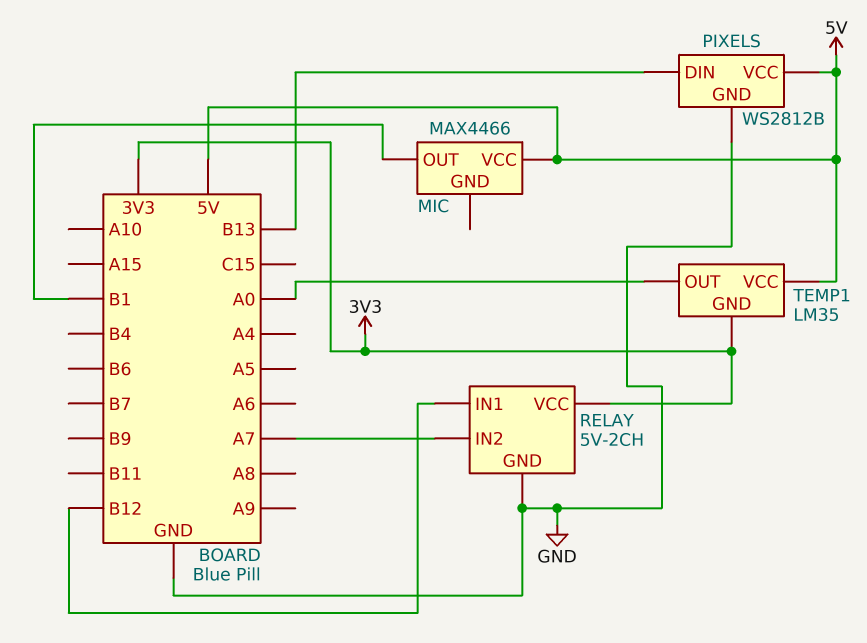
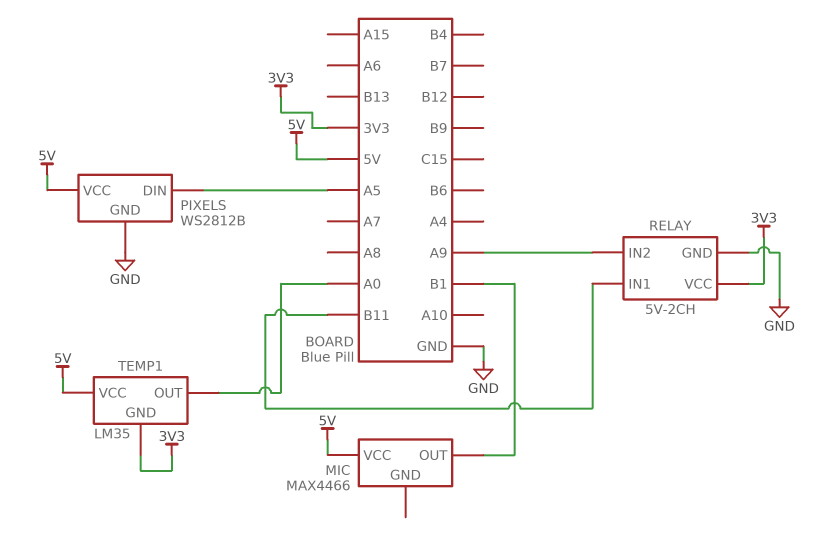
PIXELS pin DIN: B13 -> A5
RELAY pin IN1: B12 -> B11
RELAY pin IN2: A7 -> A9

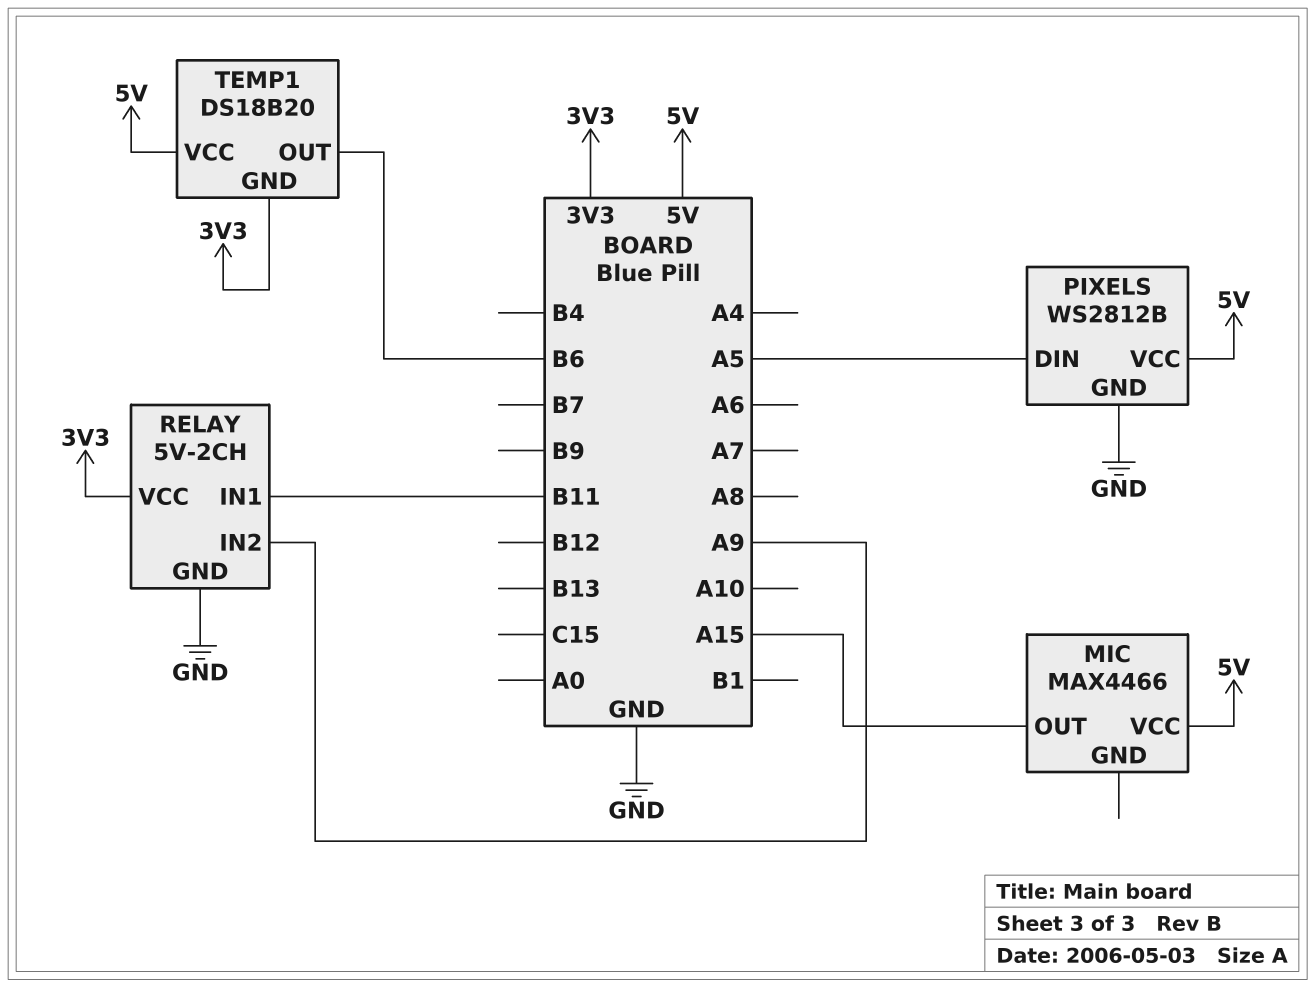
MIC pin OUT: B1 -> A15
TEMP1: LM35 -> DS18B20
TEMP1 pin OUT: A0 -> B6

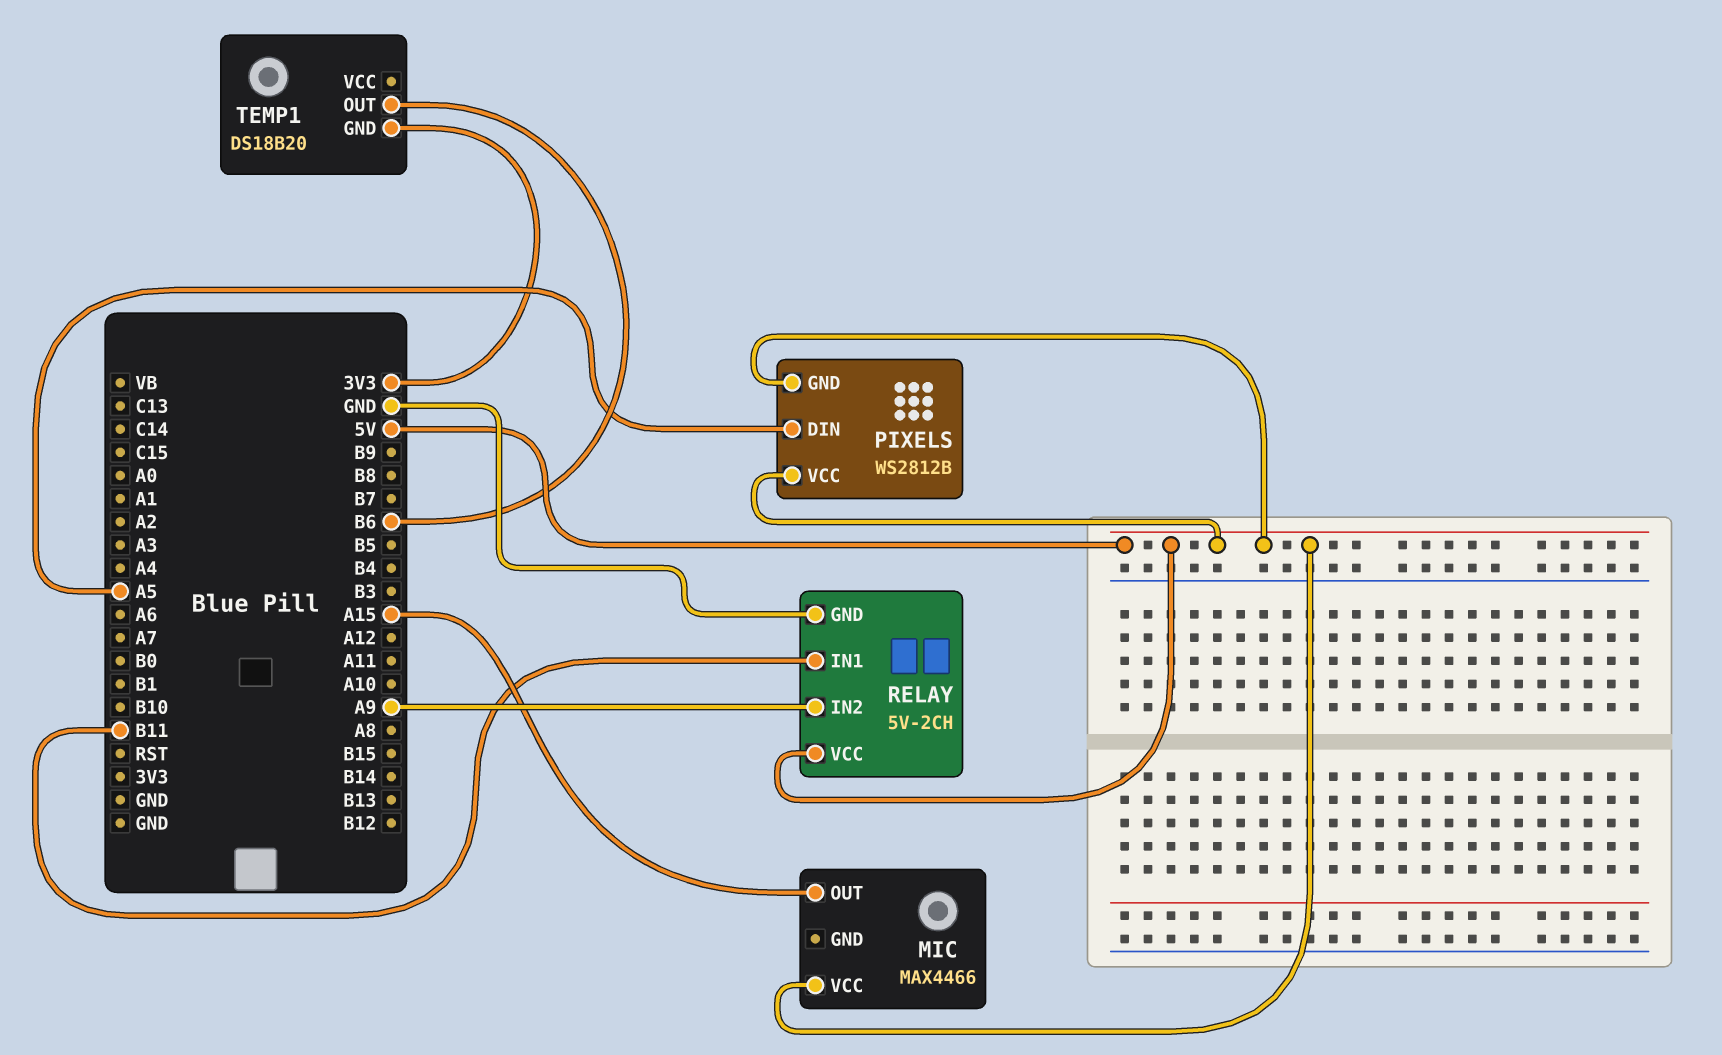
PIXELS pin GND: GND -> 5V
RELAY pin VCC: 3V3 -> 5V
TEMP1 pin VCC: 5V -> none

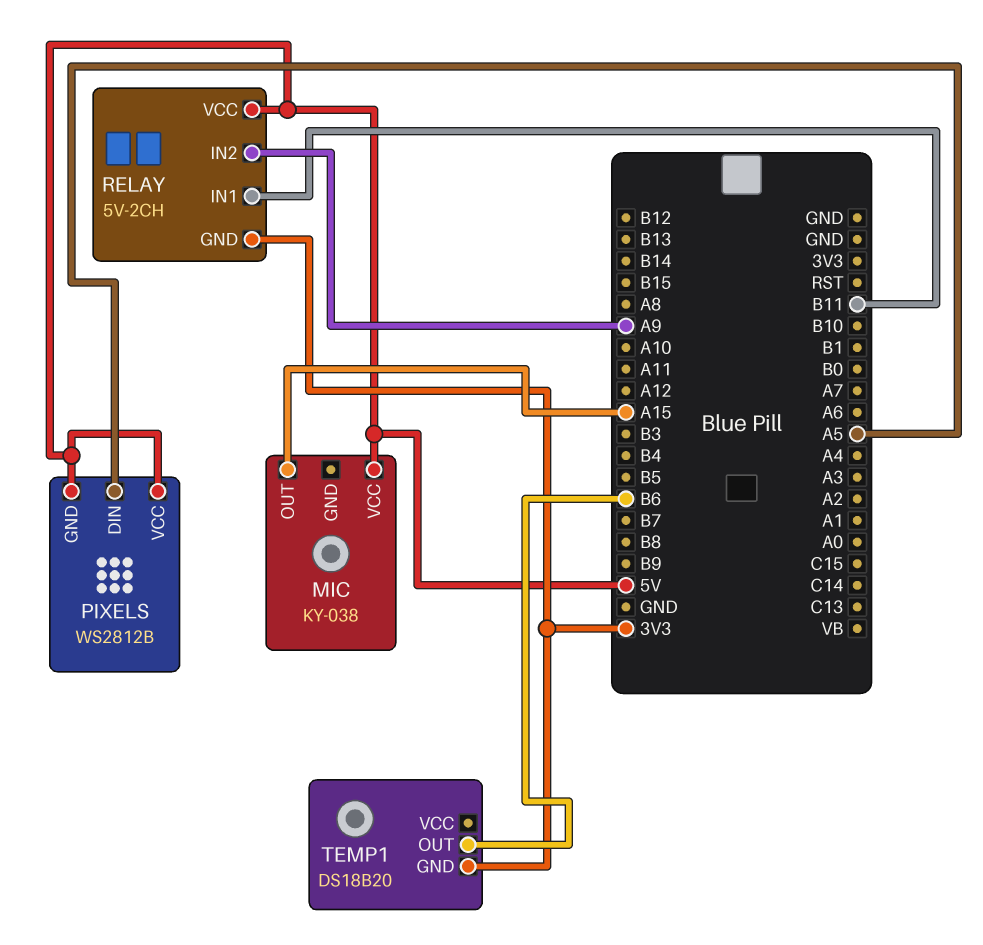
MIC: MAX4466 -> KY-038
RELAY pin GND: GND -> 3V3

